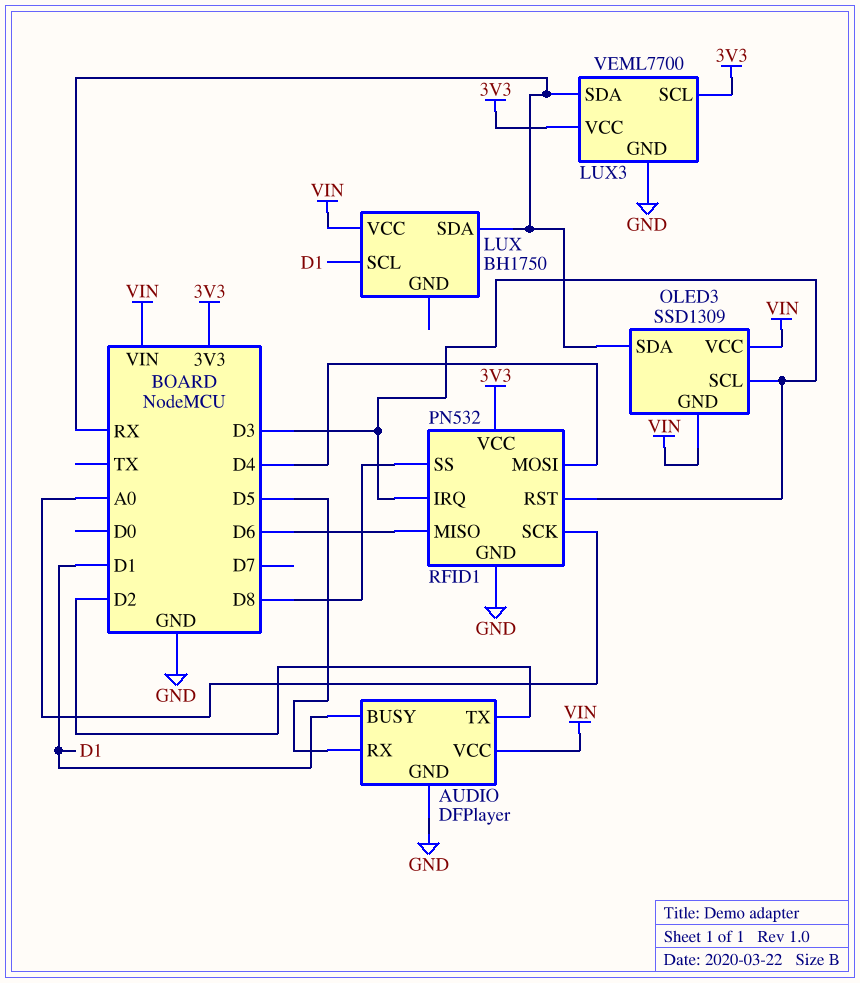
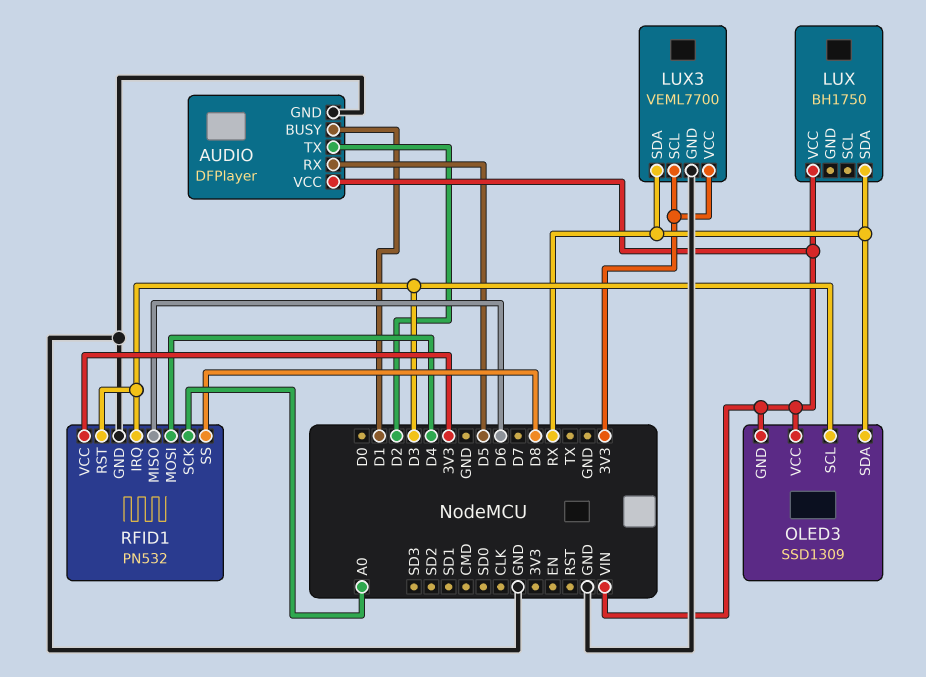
LUX pin SCL: D1 -> none

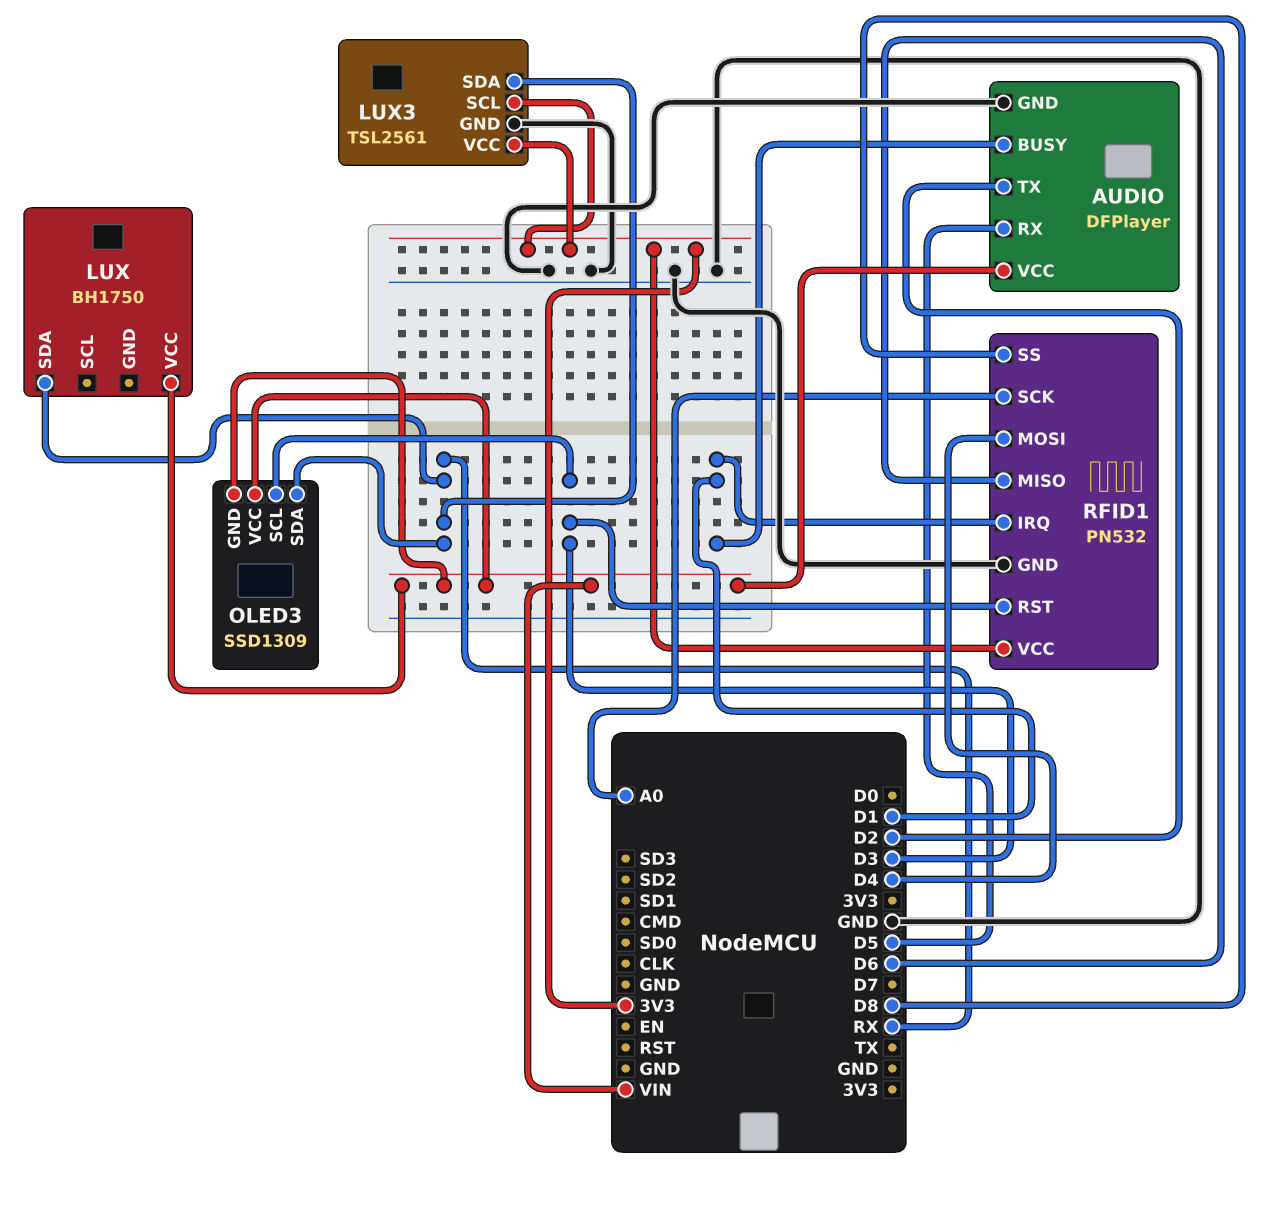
LUX3: VEML7700 -> TSL2561
RFID1 pin IRQ: D3 -> D1

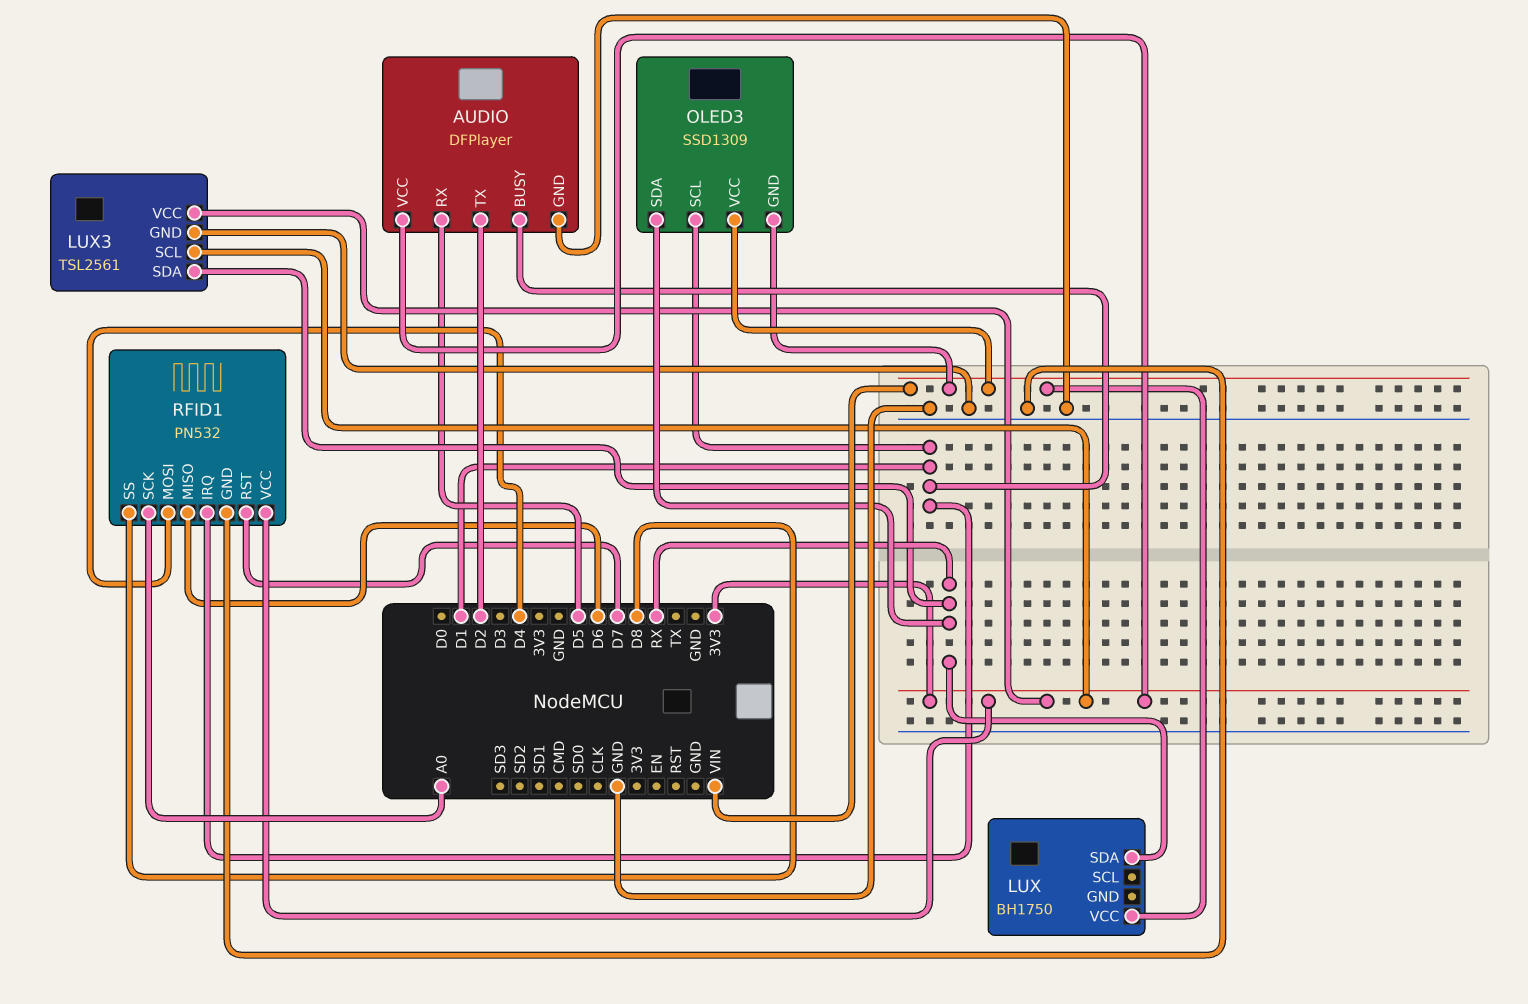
AUDIO pin VCC: VIN -> 3V3
OLED3 pin SCL: D3 -> D1
RFID1 pin RST: D3 -> D7

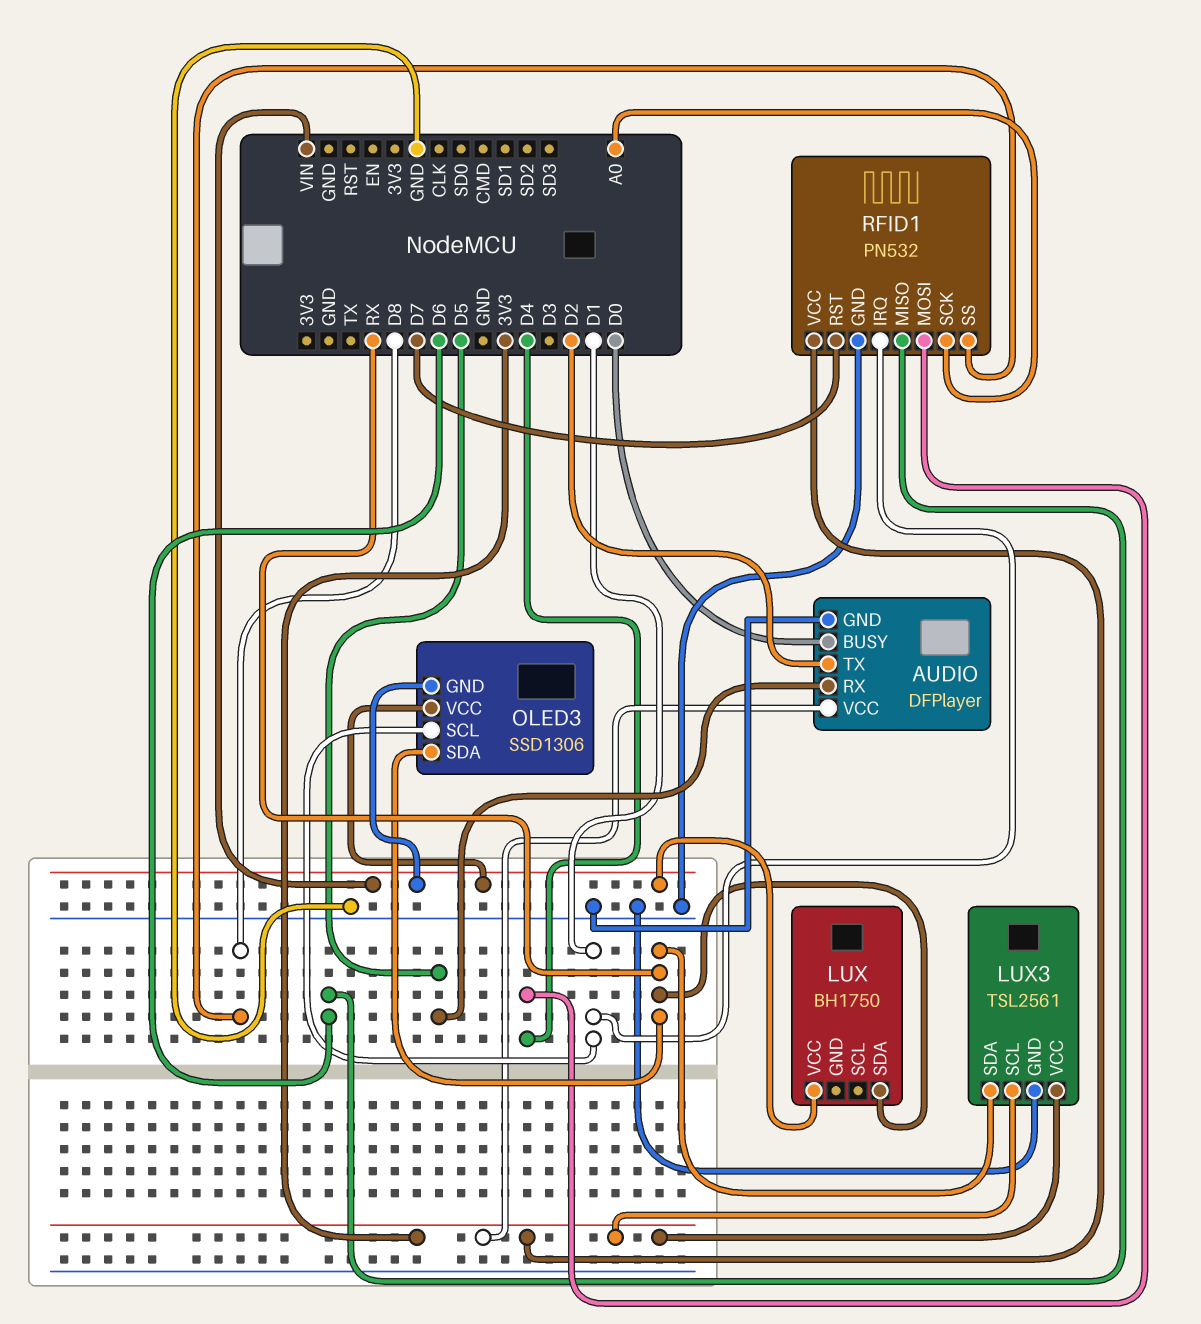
AUDIO pin BUSY: D1 -> D0
OLED3: SSD1309 -> SSD1306

